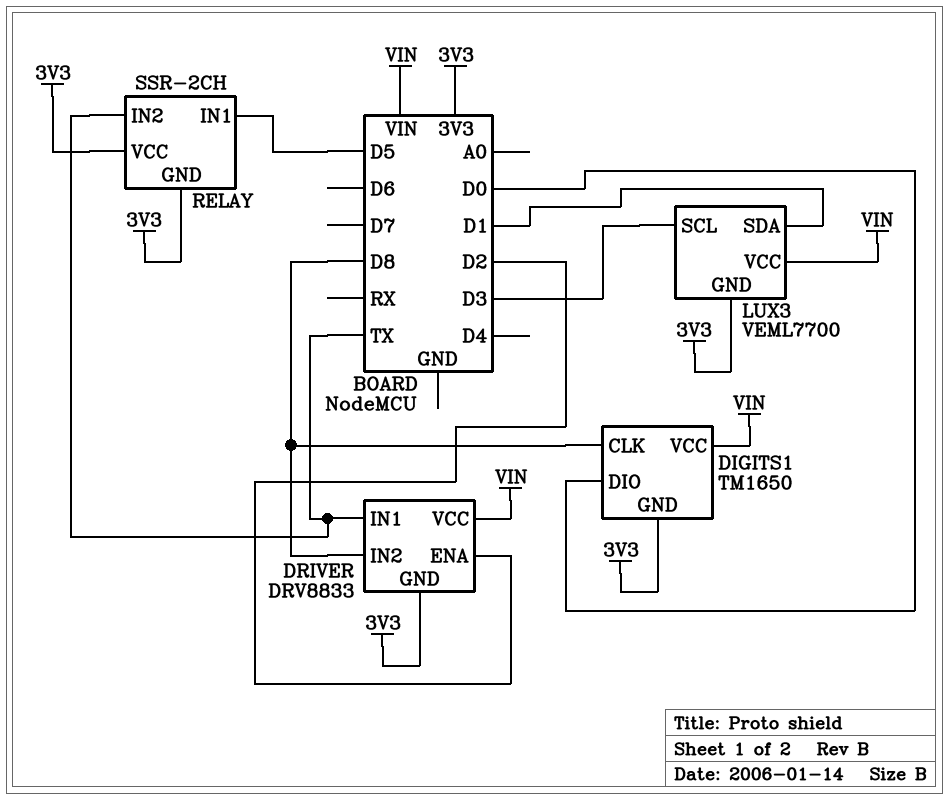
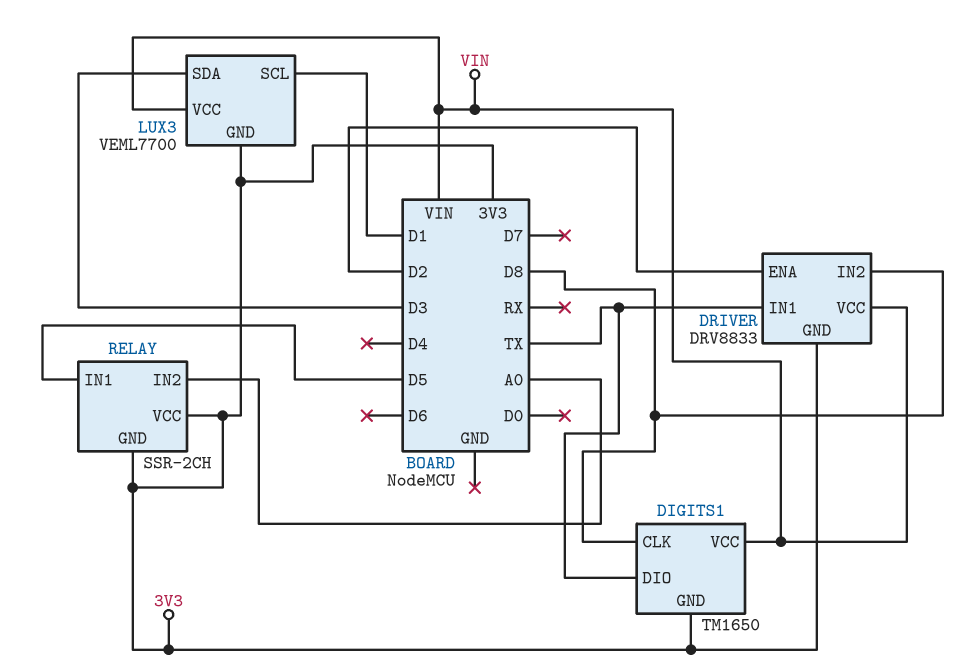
DIGITS1 pin DIO: D0 -> TX
LUX3 pin SCL: D3 -> D1
LUX3 pin SDA: D1 -> D3
RELAY pin IN2: TX -> A0

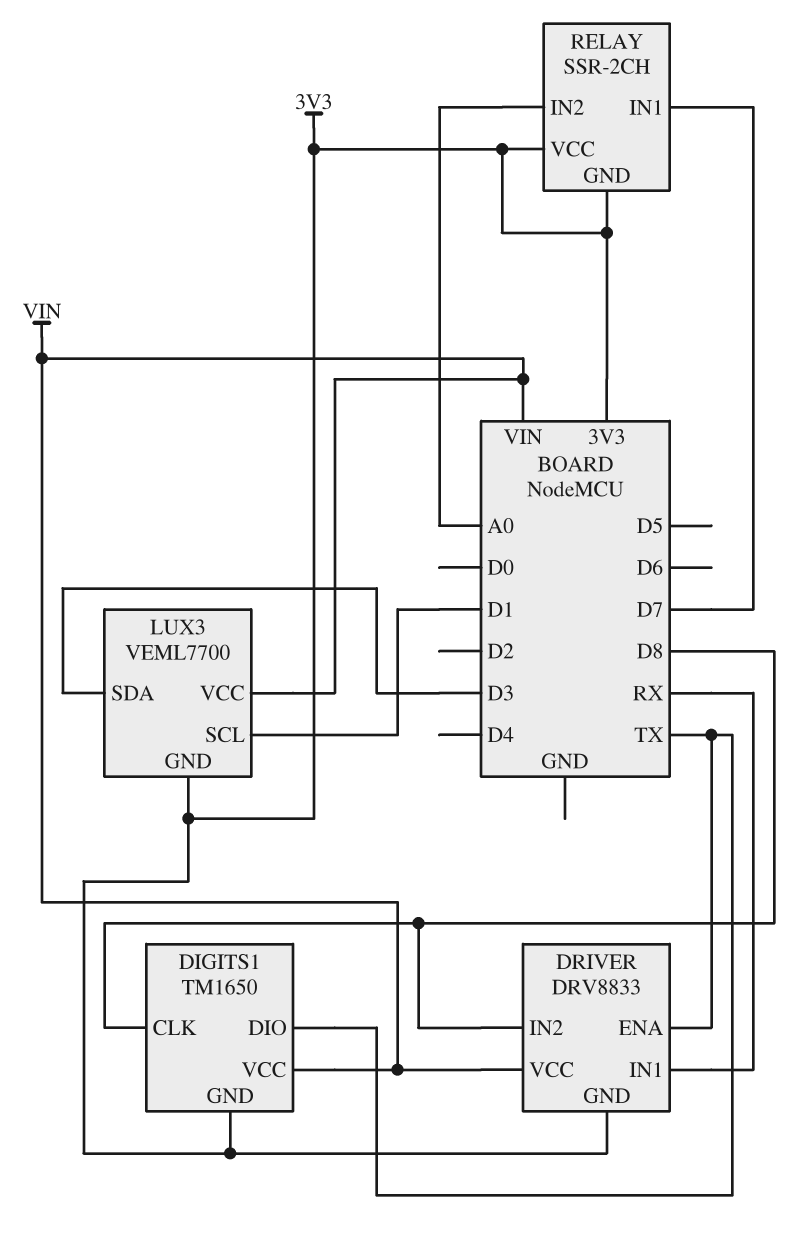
DRIVER pin ENA: D2 -> TX
DRIVER pin IN1: TX -> RX
RELAY pin IN1: D5 -> D7

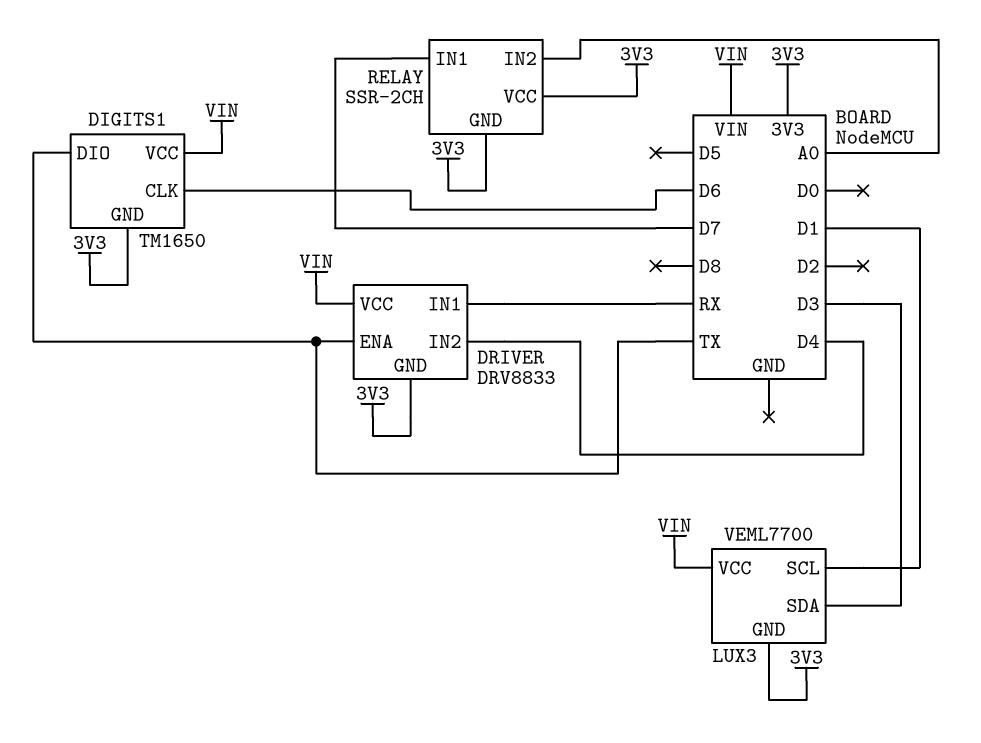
DIGITS1 pin CLK: D8 -> D6
DRIVER pin IN2: D8 -> D4

